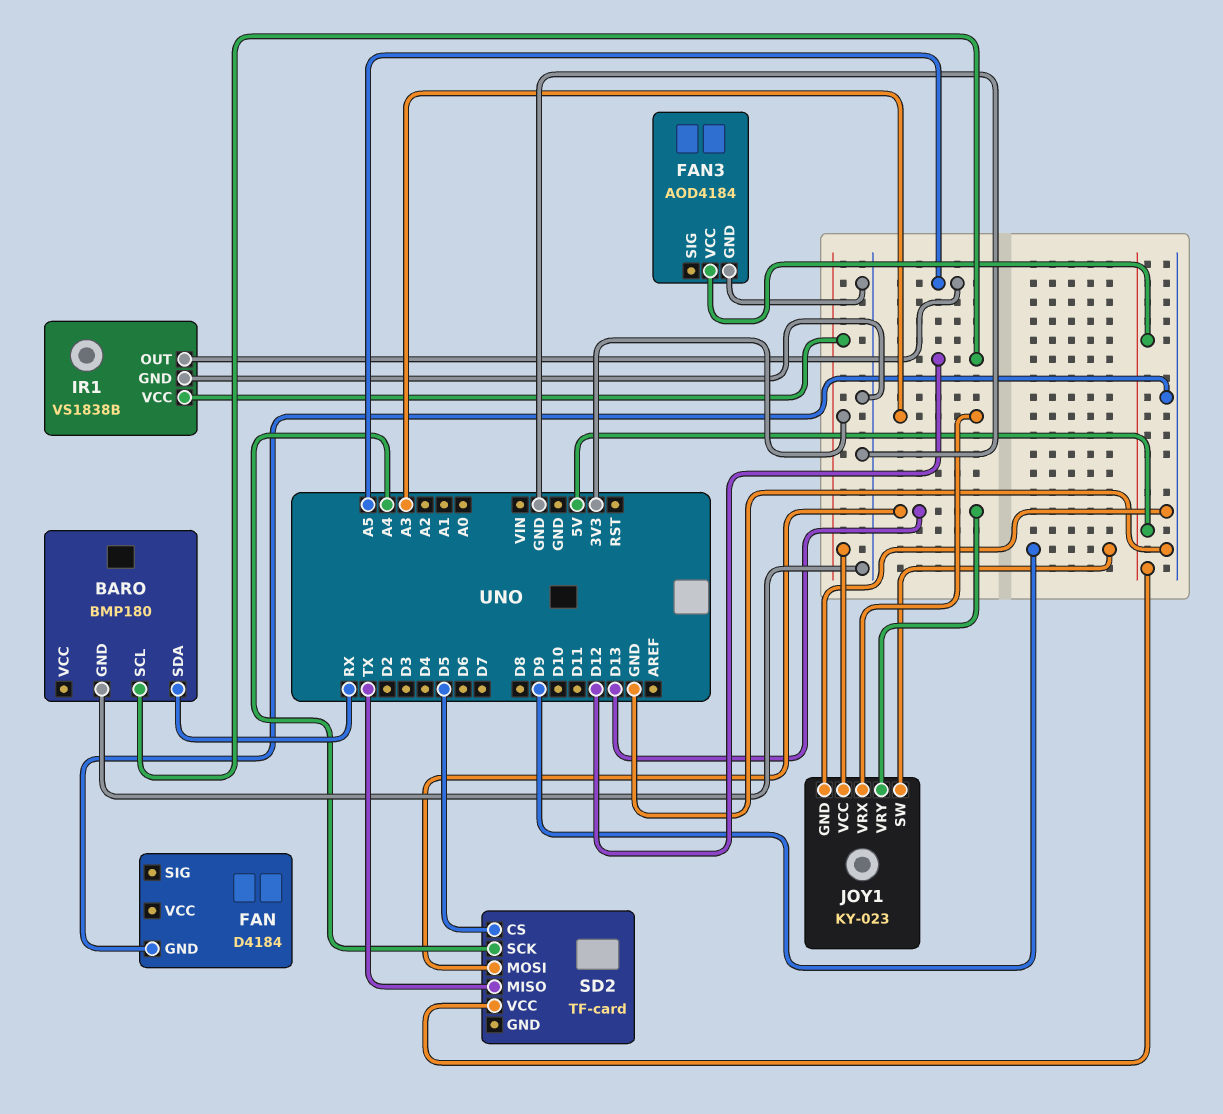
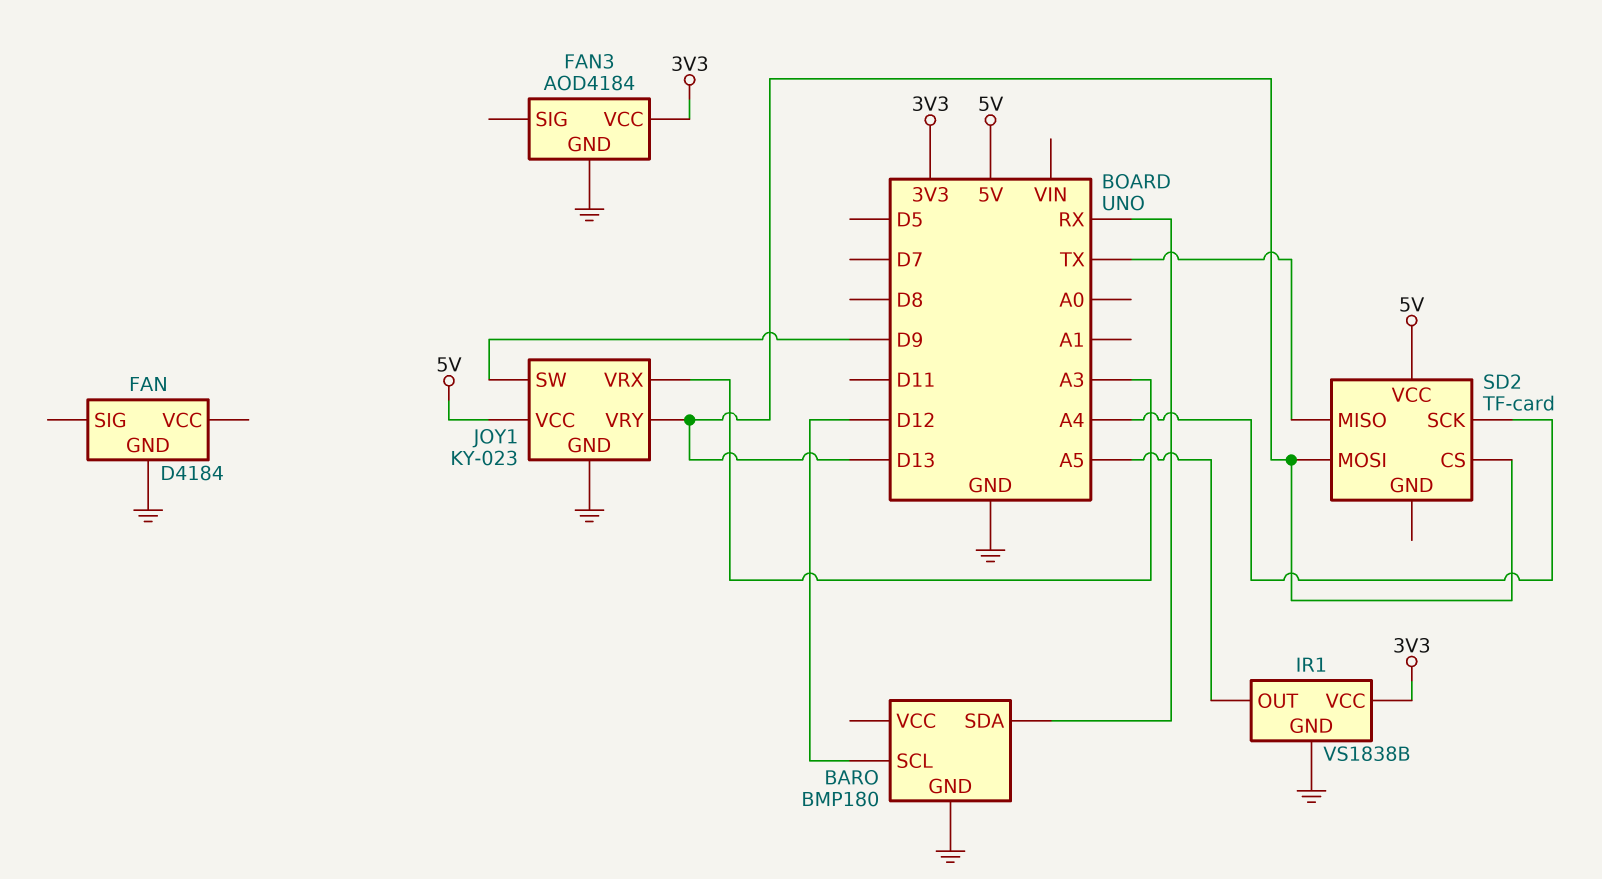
FAN3 pin VCC: 5V -> 3V3
JOY1 pin VCC: 3V3 -> 5V
SD2 pin CS: D5 -> D13

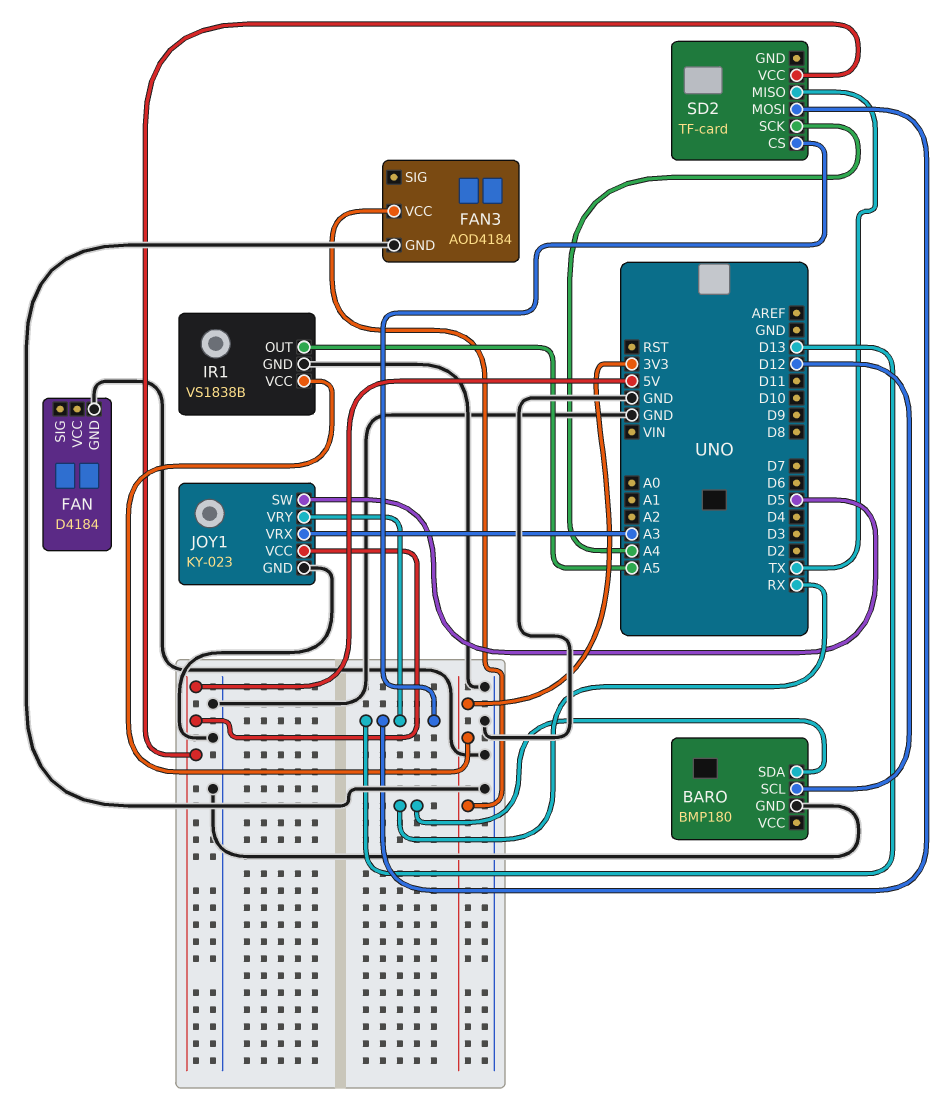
JOY1 pin SW: D9 -> D5

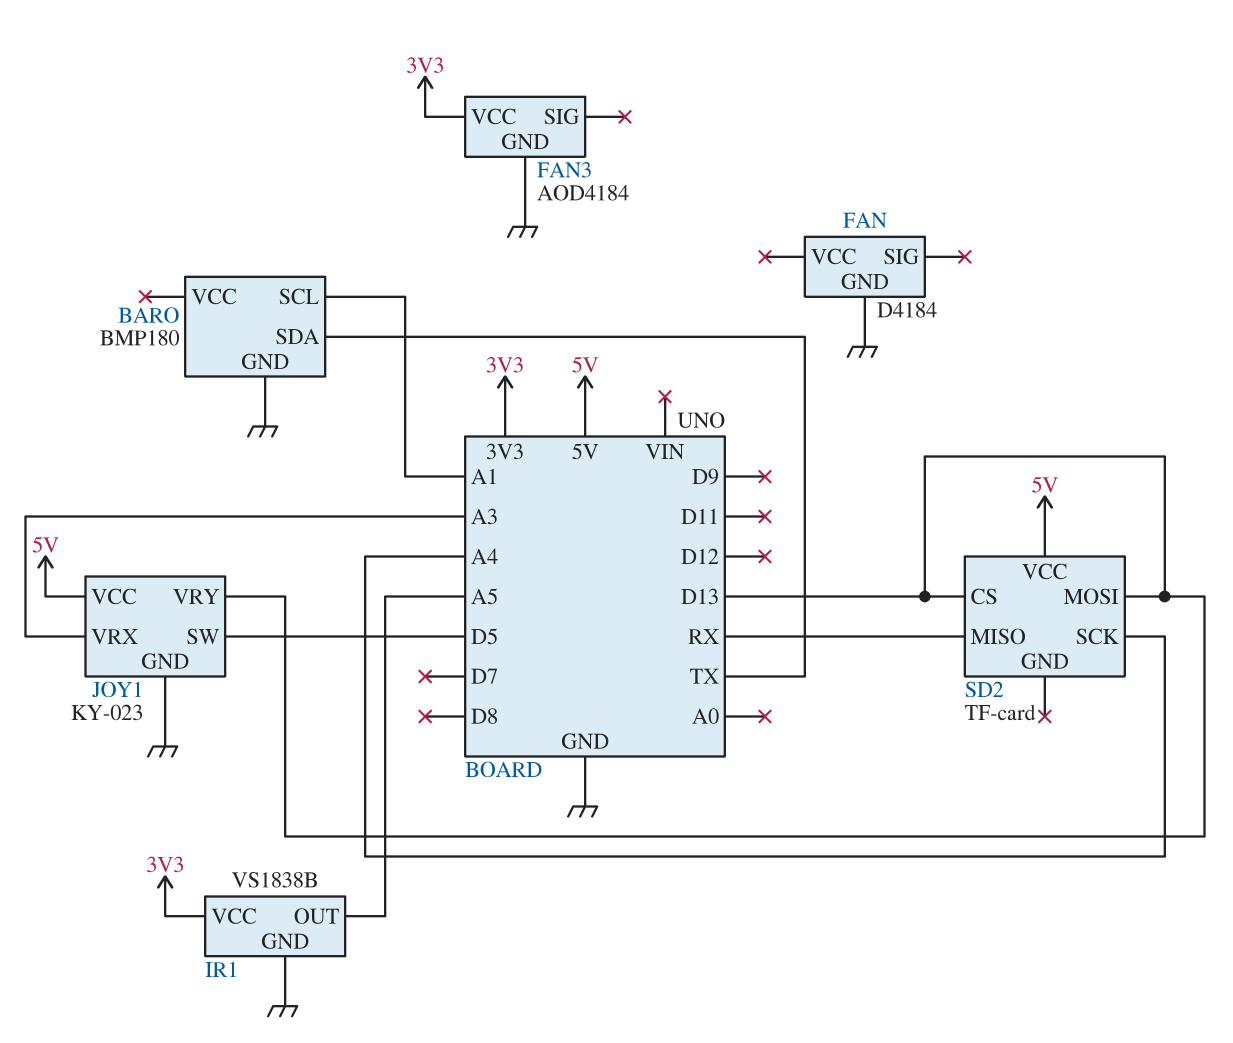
BARO pin SCL: D12 -> A1
BARO pin SDA: RX -> TX
SD2 pin MISO: TX -> RX

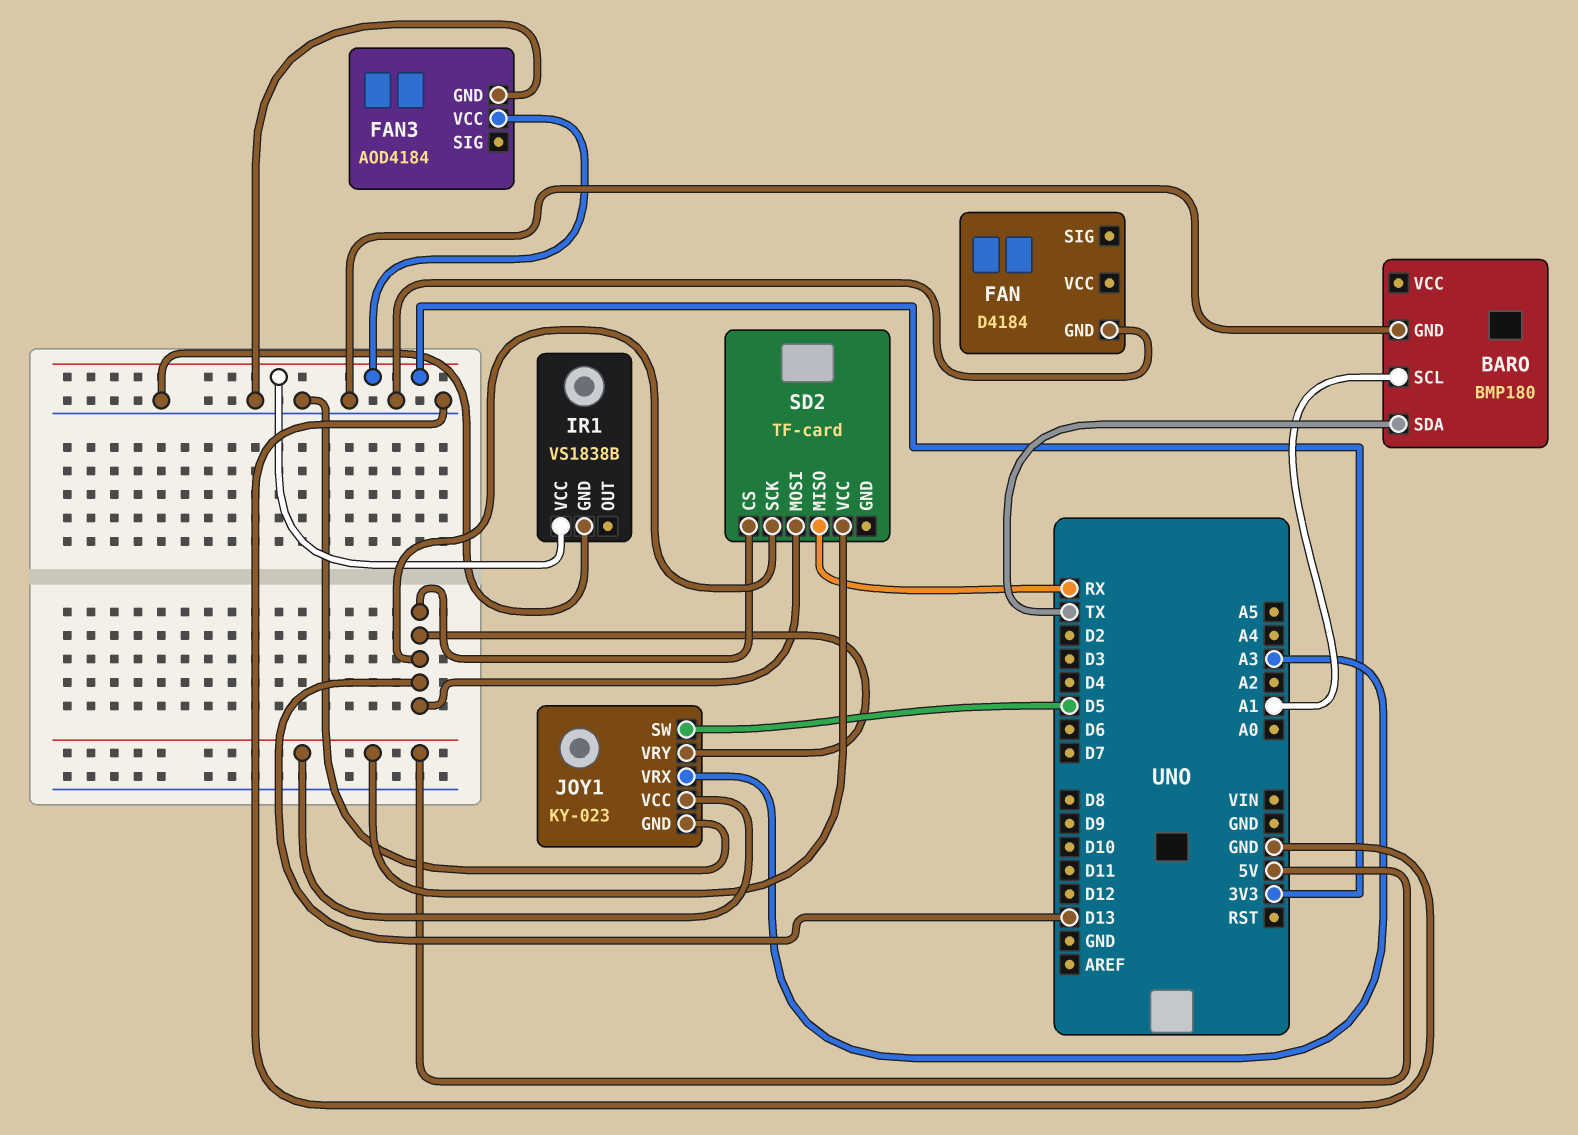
IR1 pin OUT: A5 -> none
SD2 pin SCK: A4 -> D13

